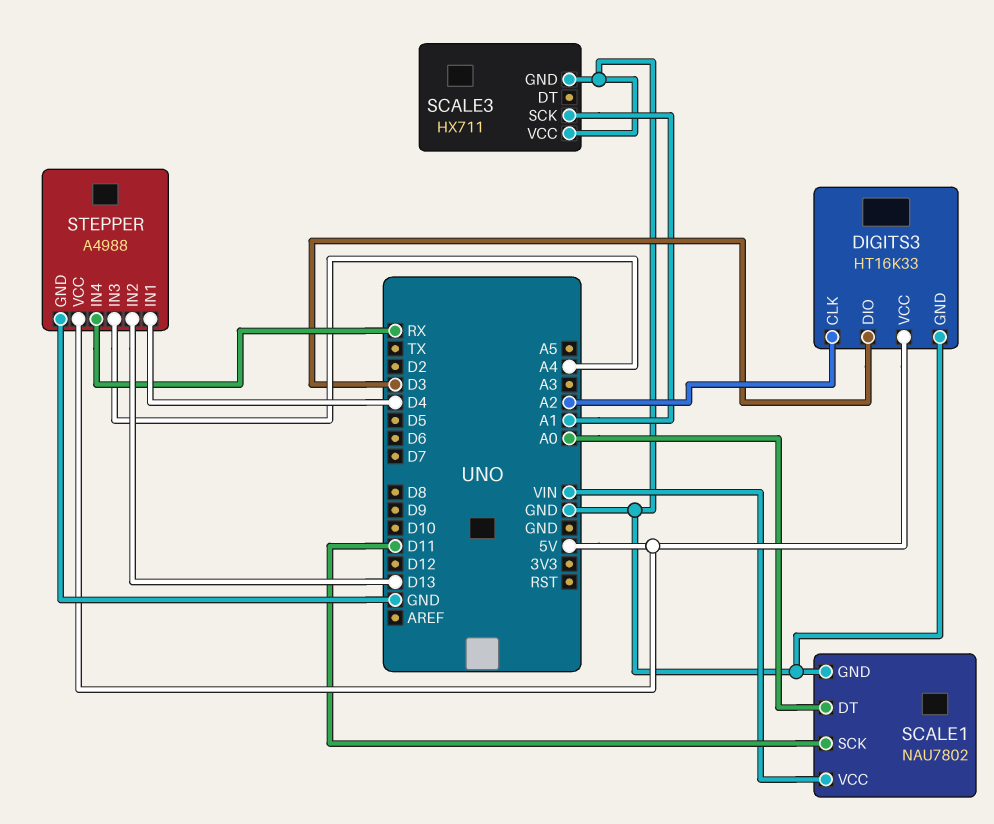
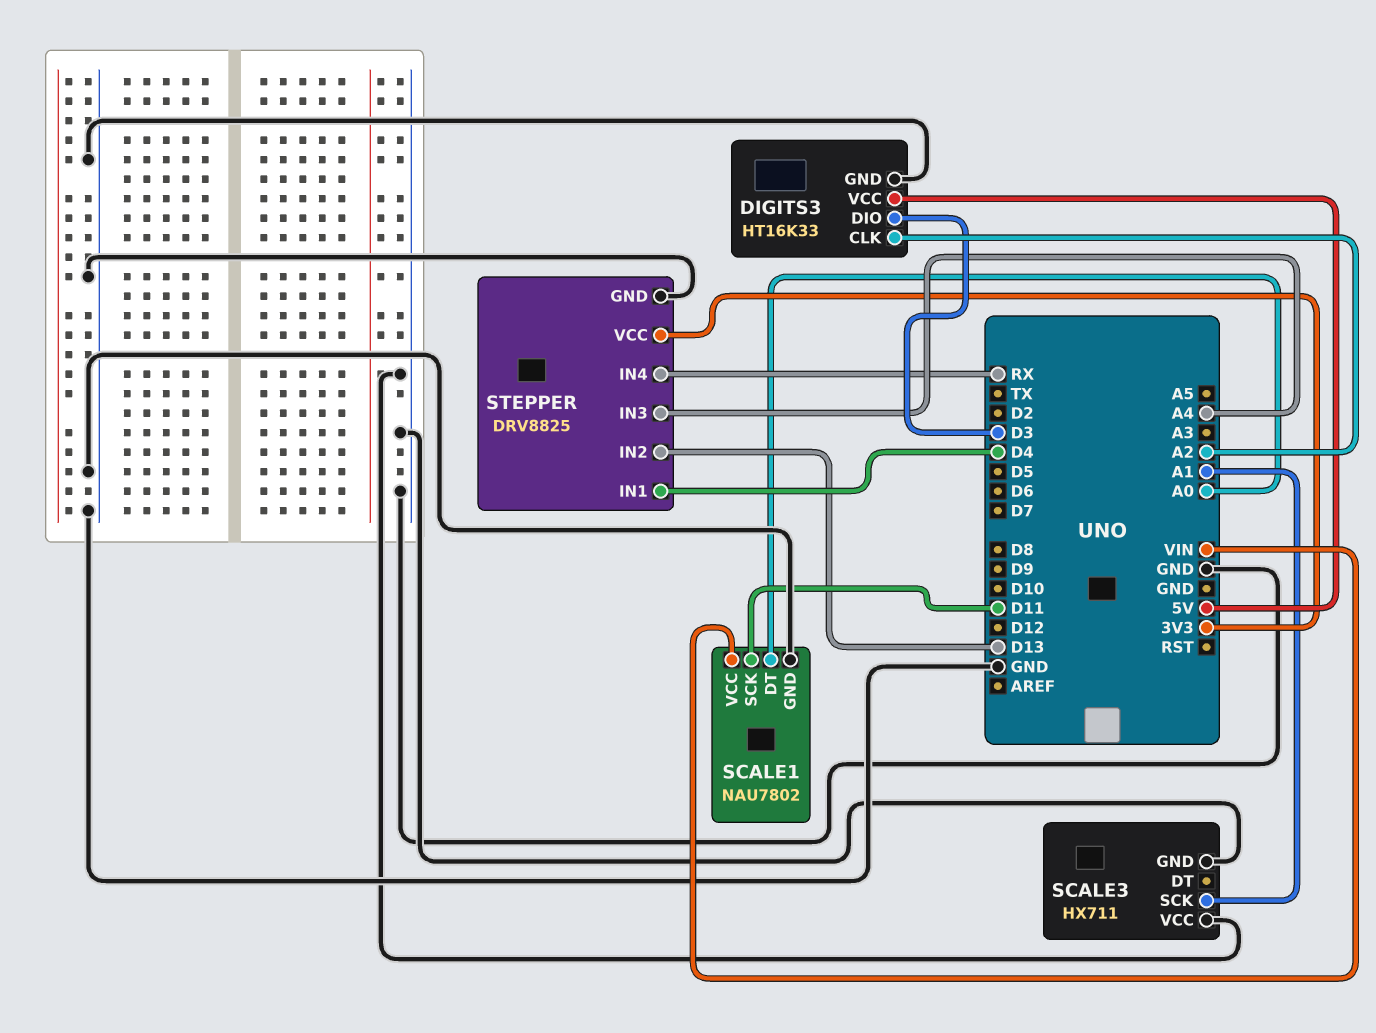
STEPPER: A4988 -> DRV8825
STEPPER pin VCC: 5V -> 3V3

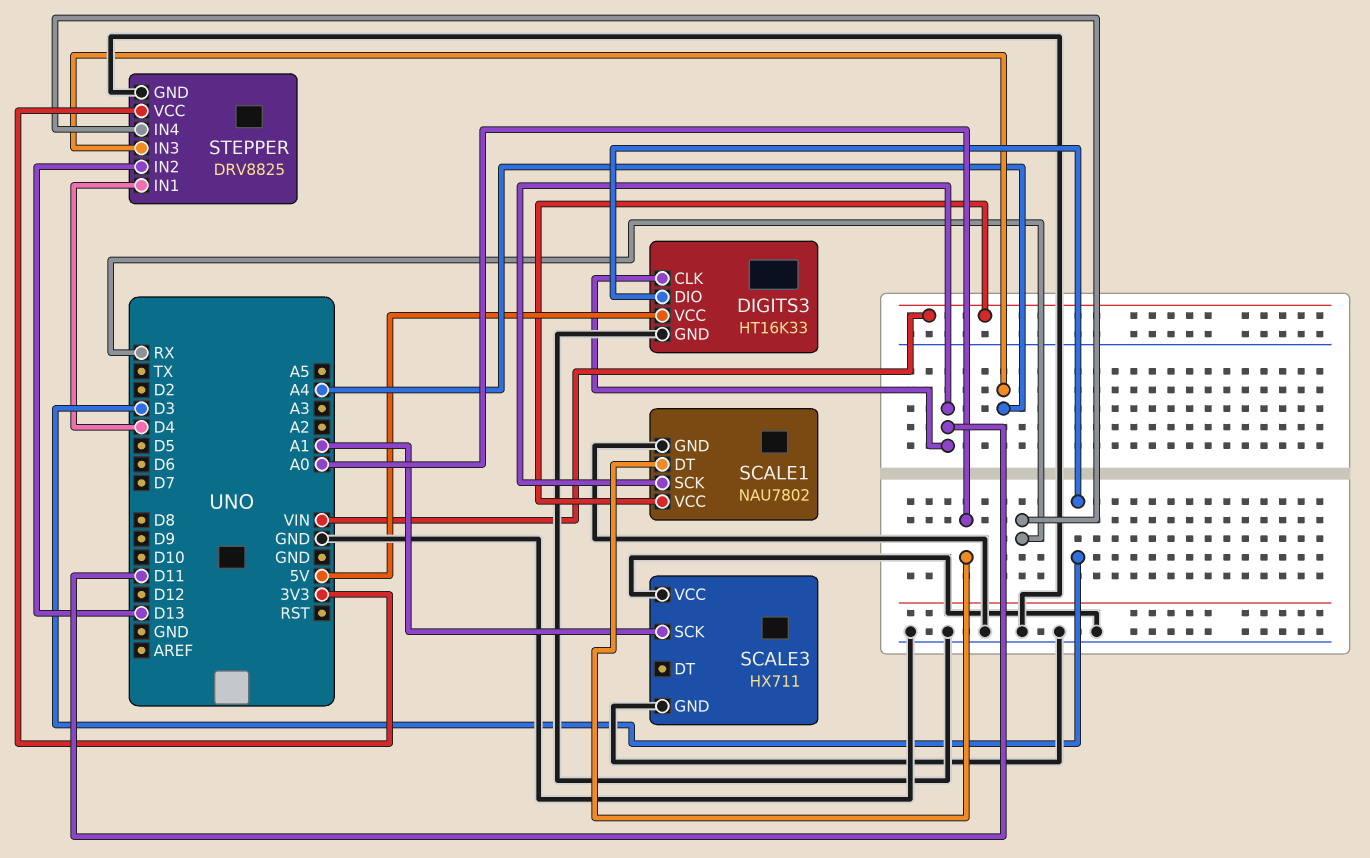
DIGITS3 pin CLK: A2 -> D11

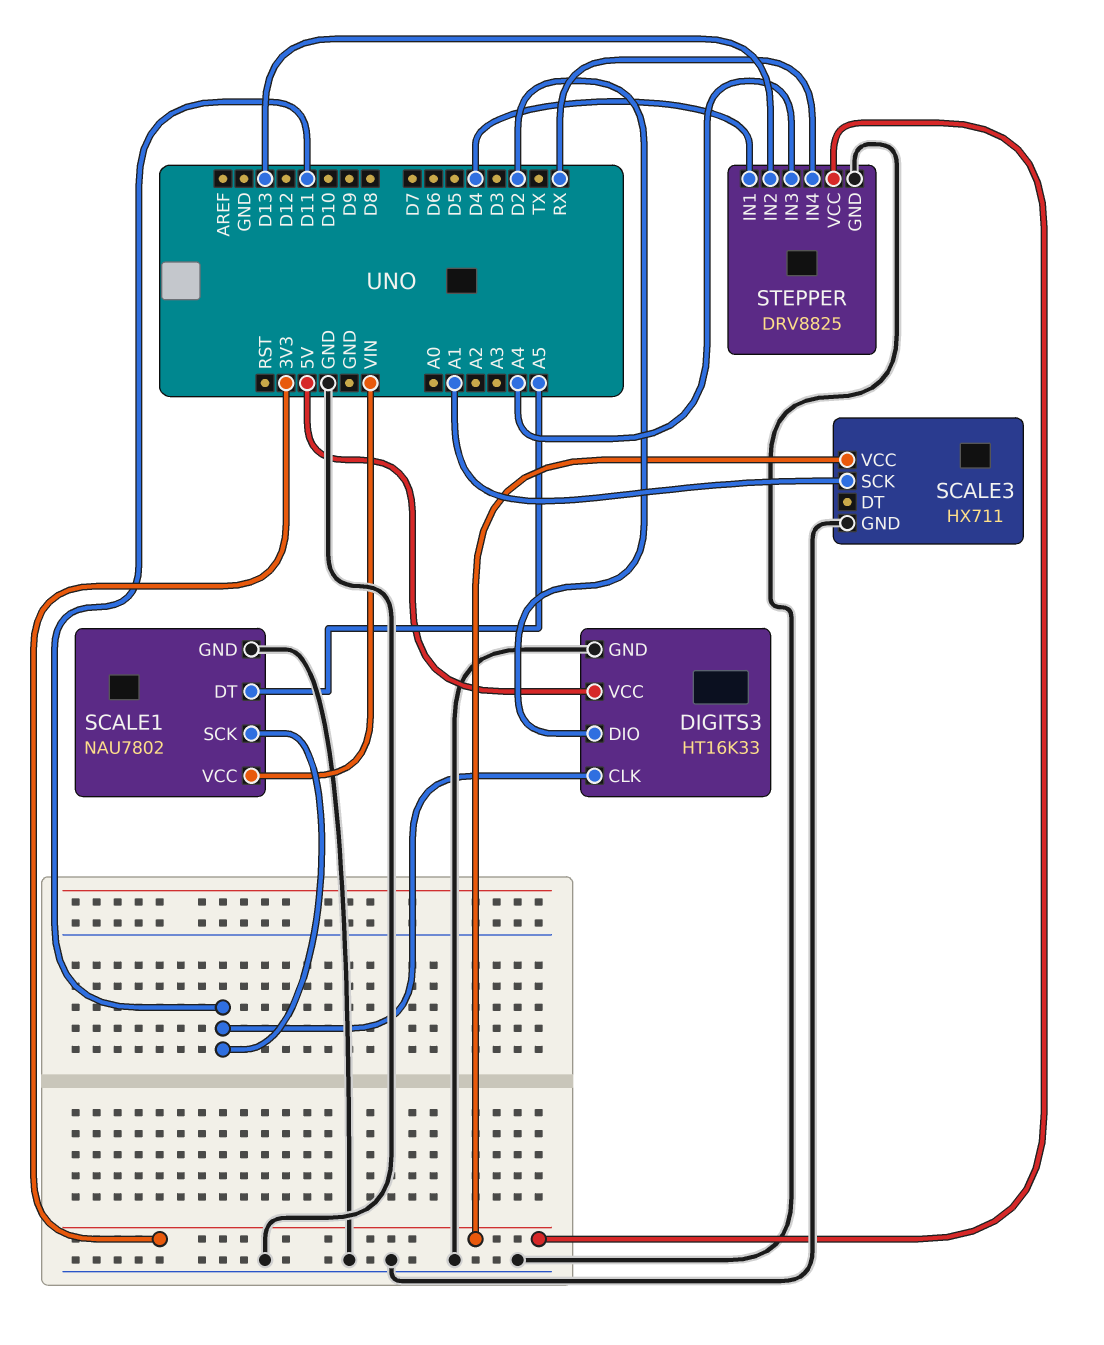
DIGITS3 pin DIO: D3 -> D2
SCALE1 pin DT: A0 -> A5
SCALE3 pin VCC: GND -> 3V3

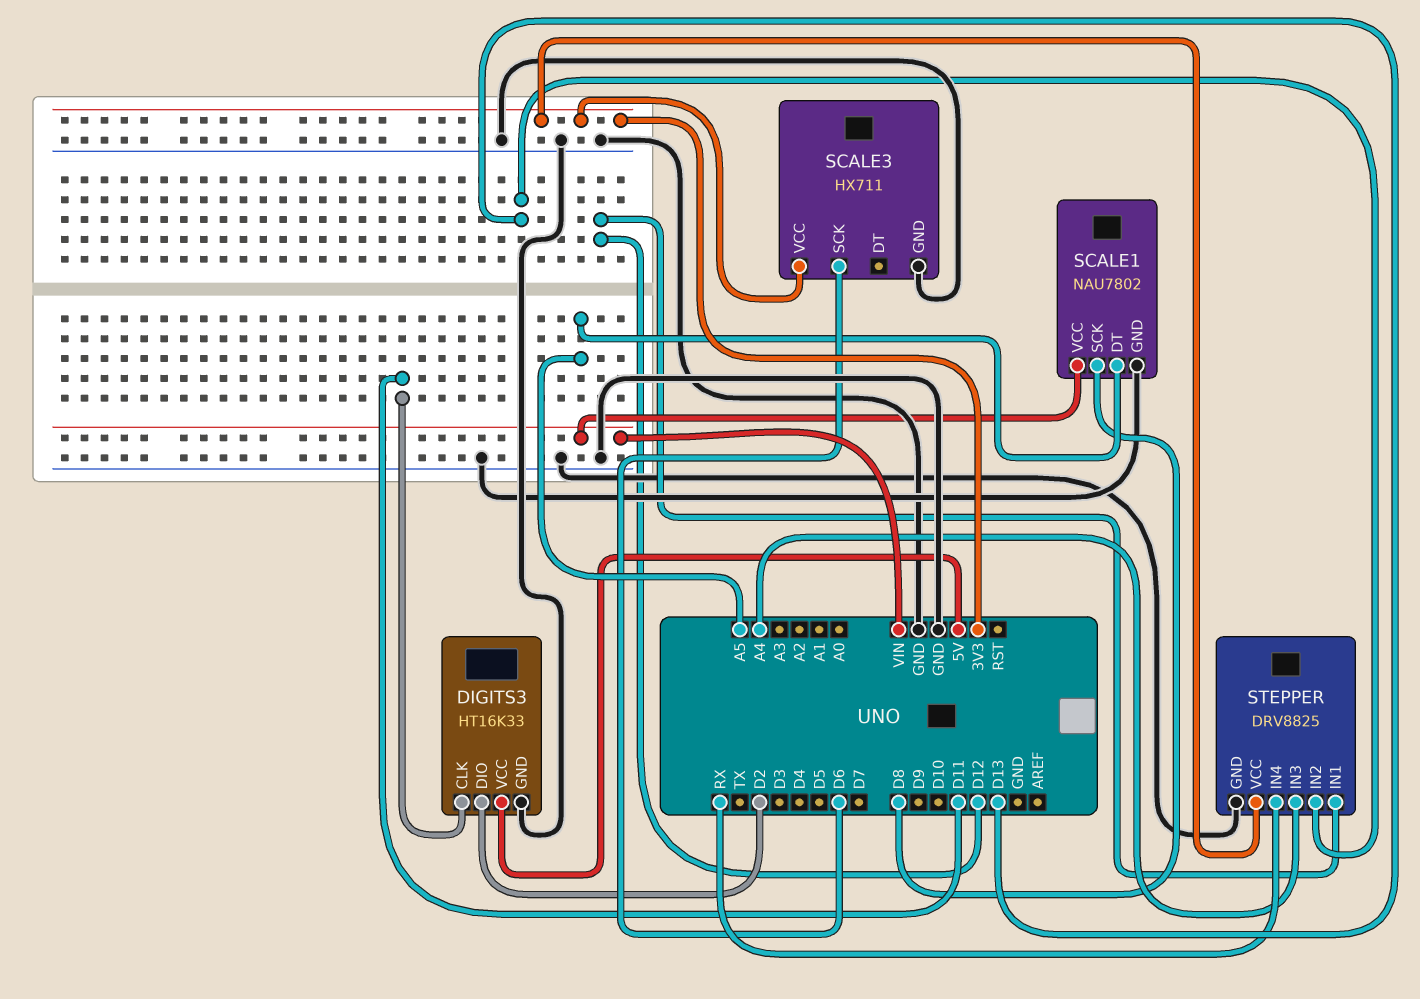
SCALE1 pin SCK: D11 -> D8
SCALE3 pin SCK: A1 -> D6
STEPPER pin IN1: D4 -> D12

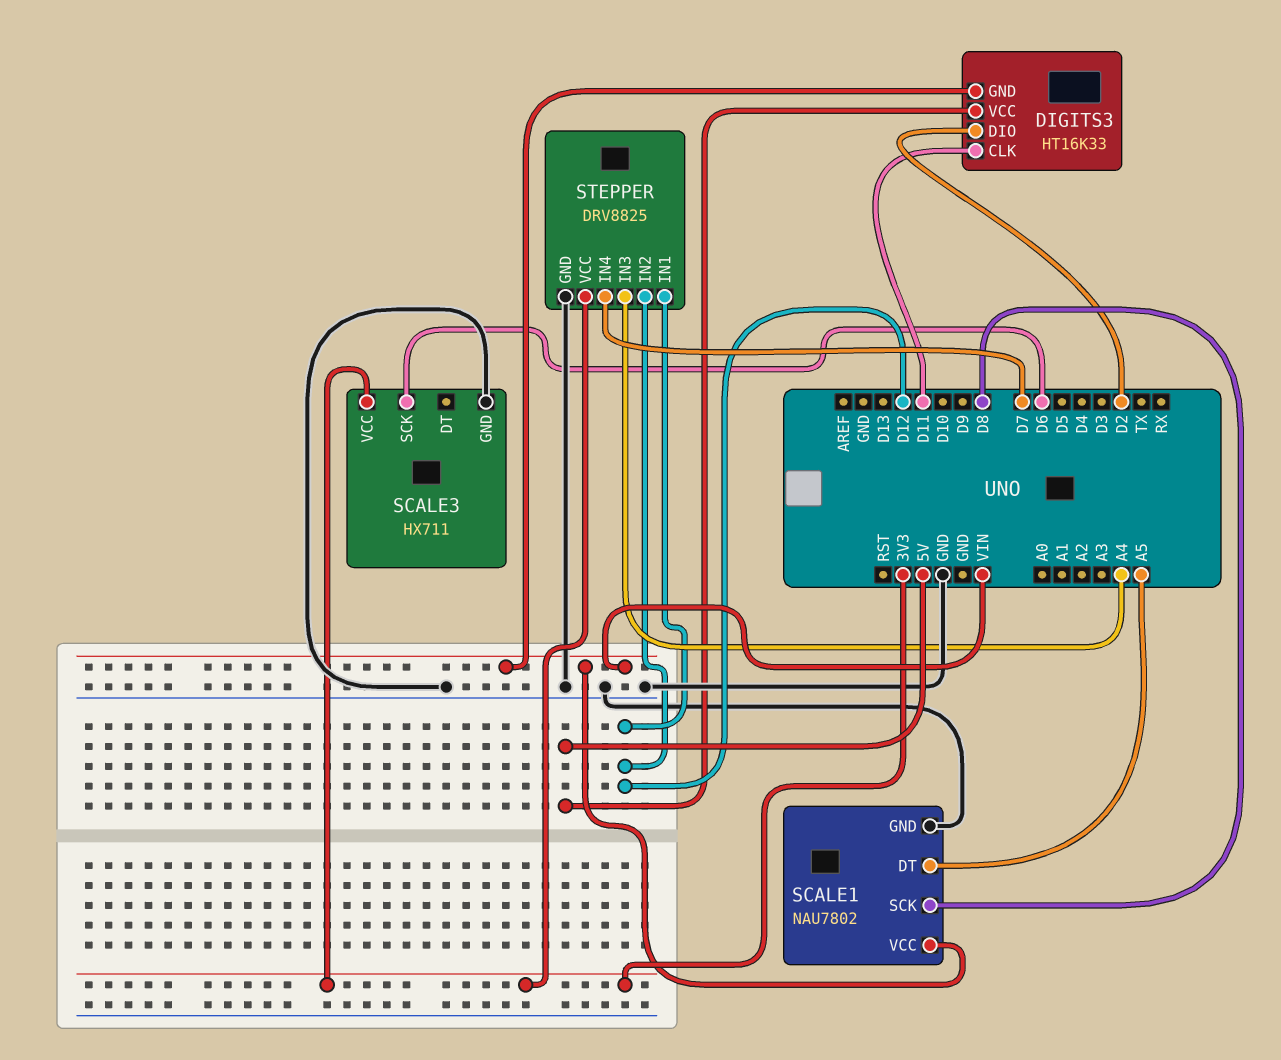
DIGITS3 pin GND: GND -> VIN
STEPPER pin IN2: D13 -> D12
STEPPER pin IN4: RX -> D7

